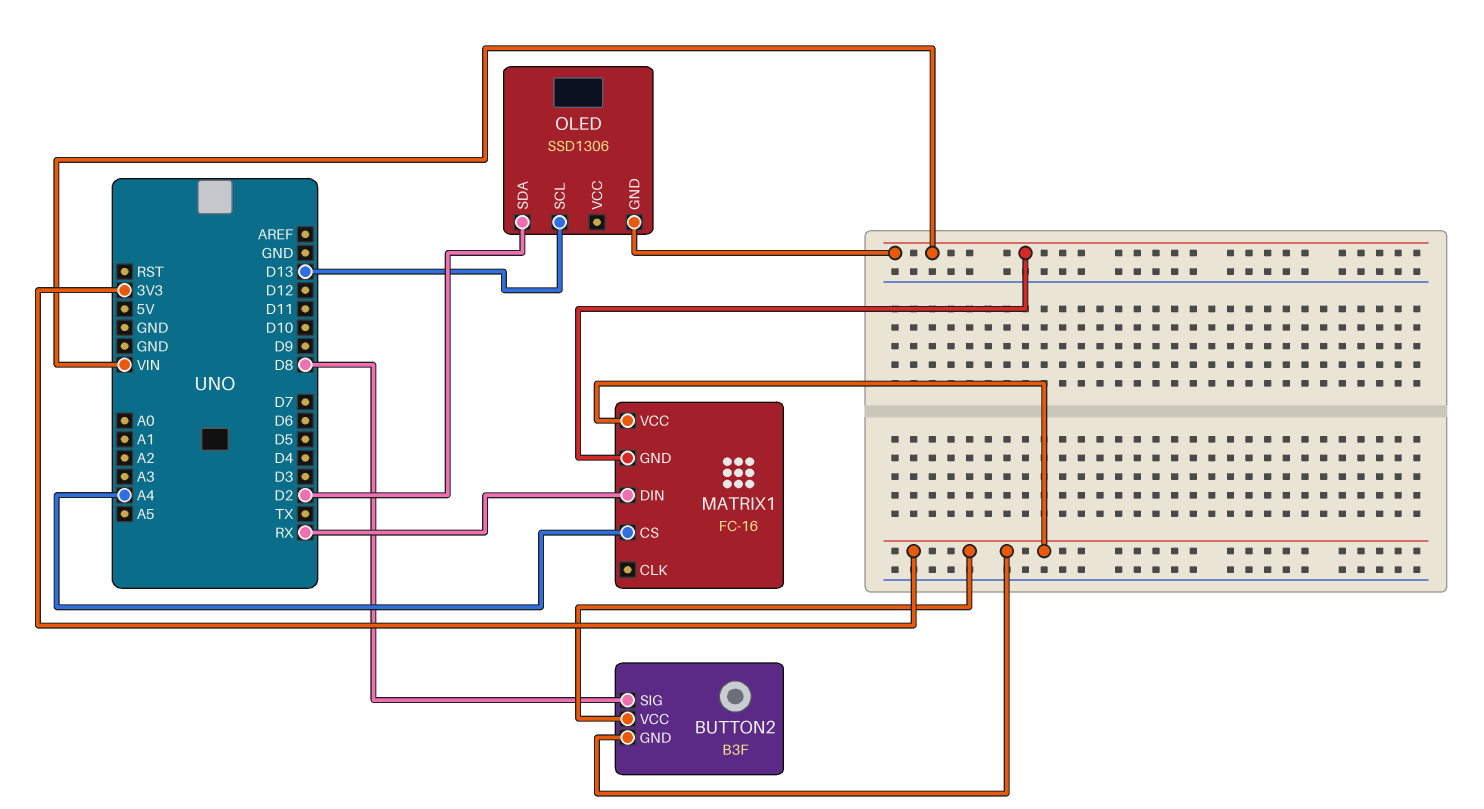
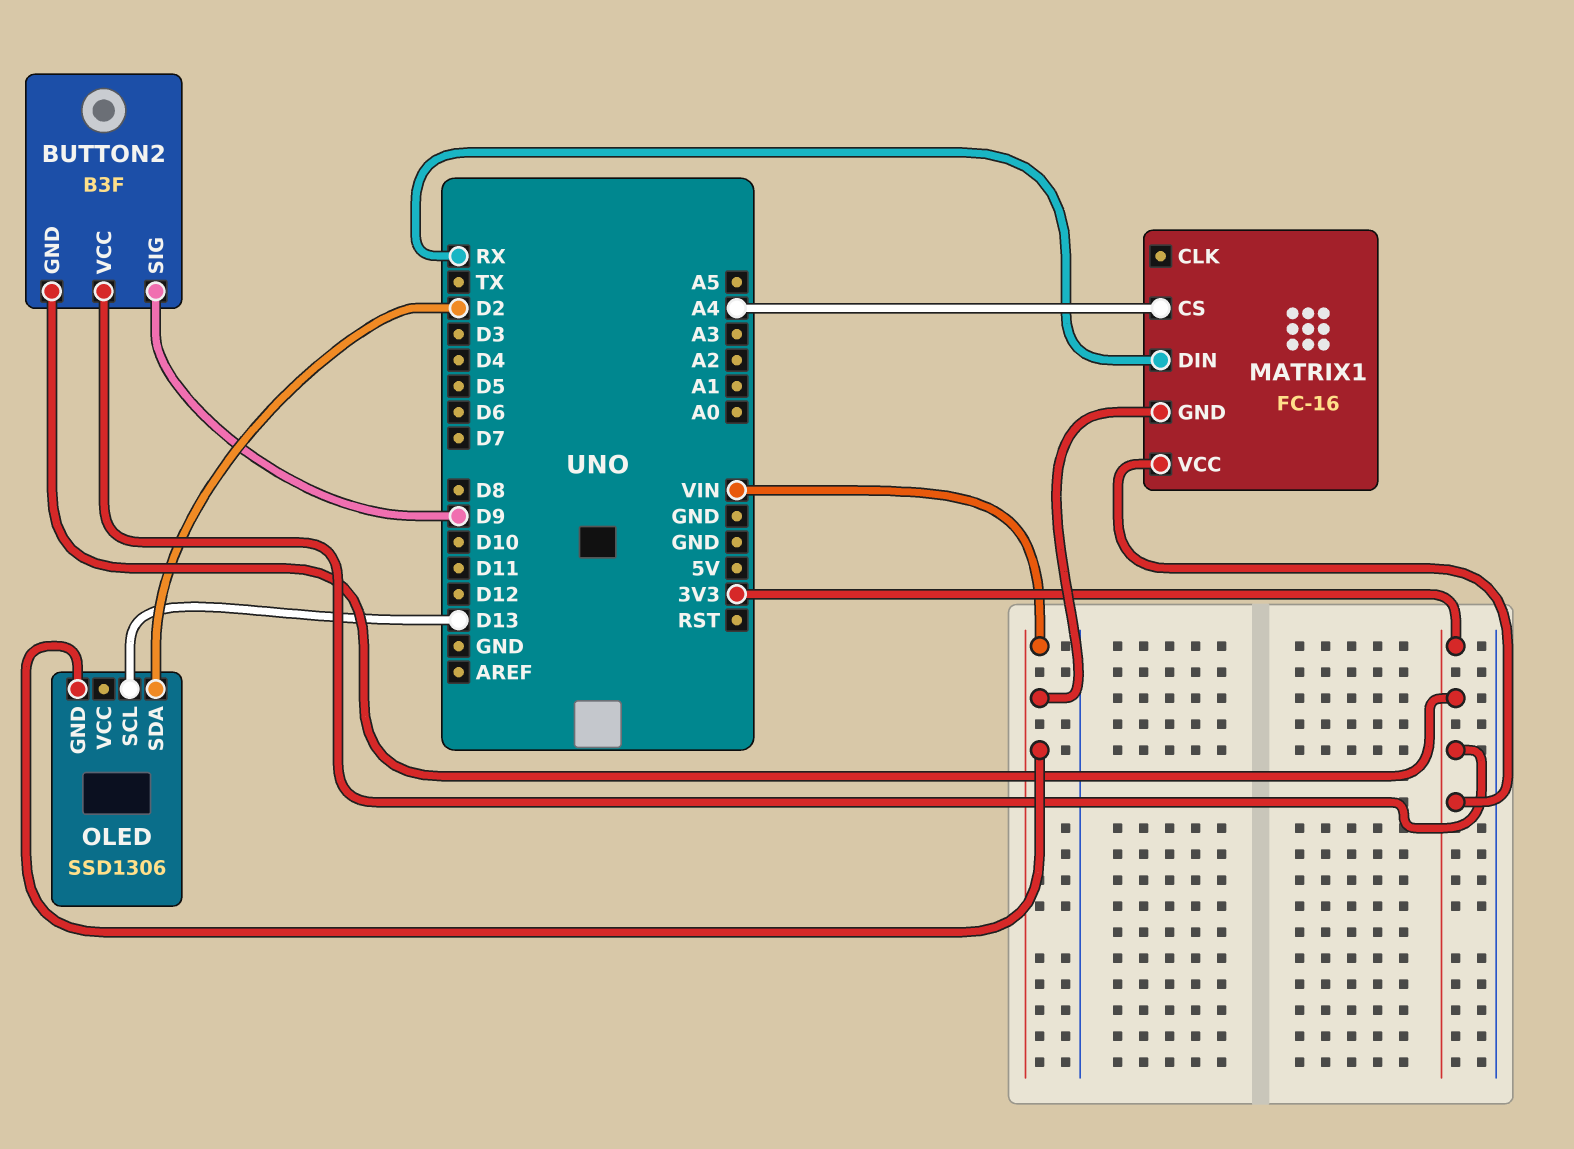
BUTTON2 pin SIG: D8 -> D9

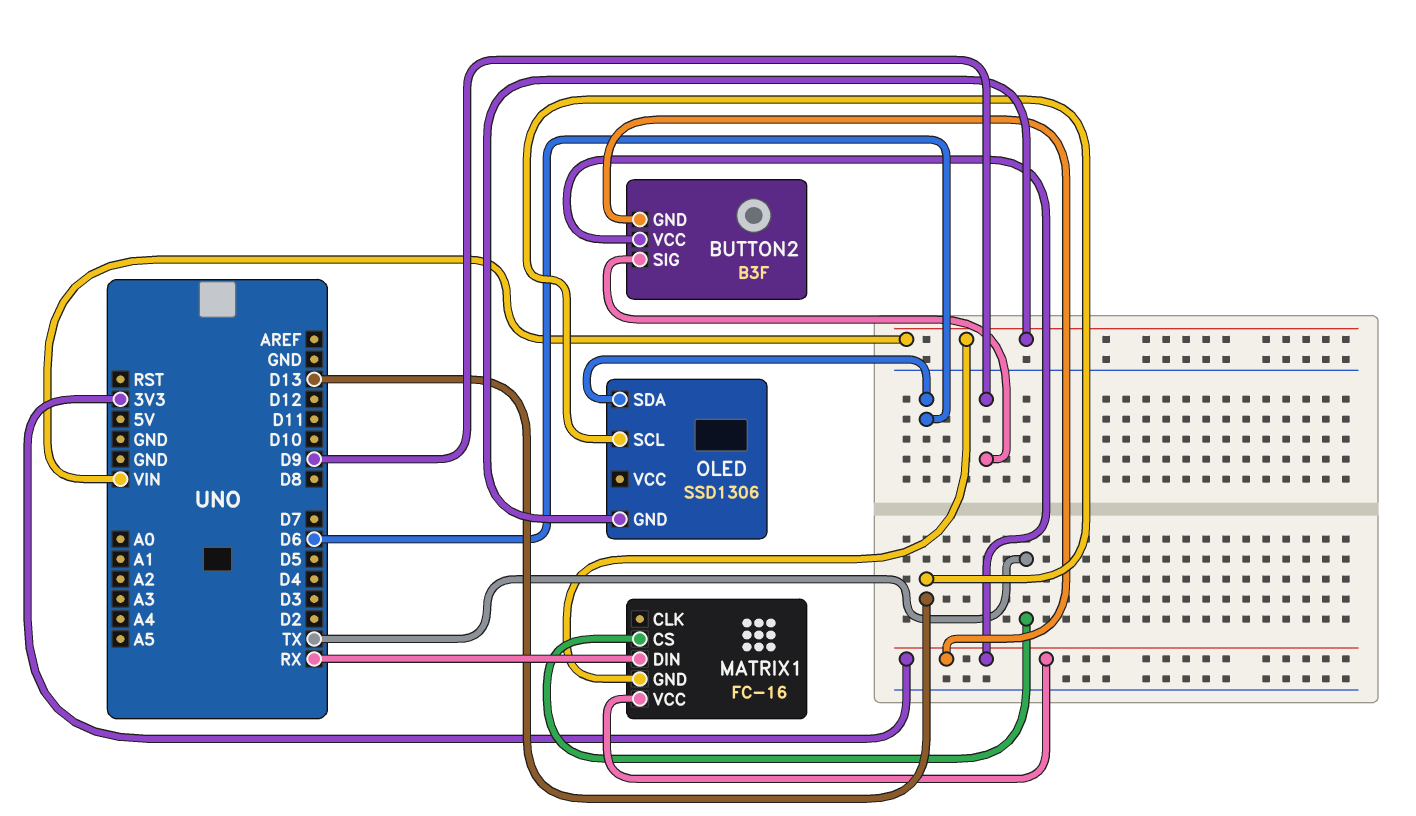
MATRIX1 pin CS: A4 -> TX
OLED pin SDA: D2 -> D6

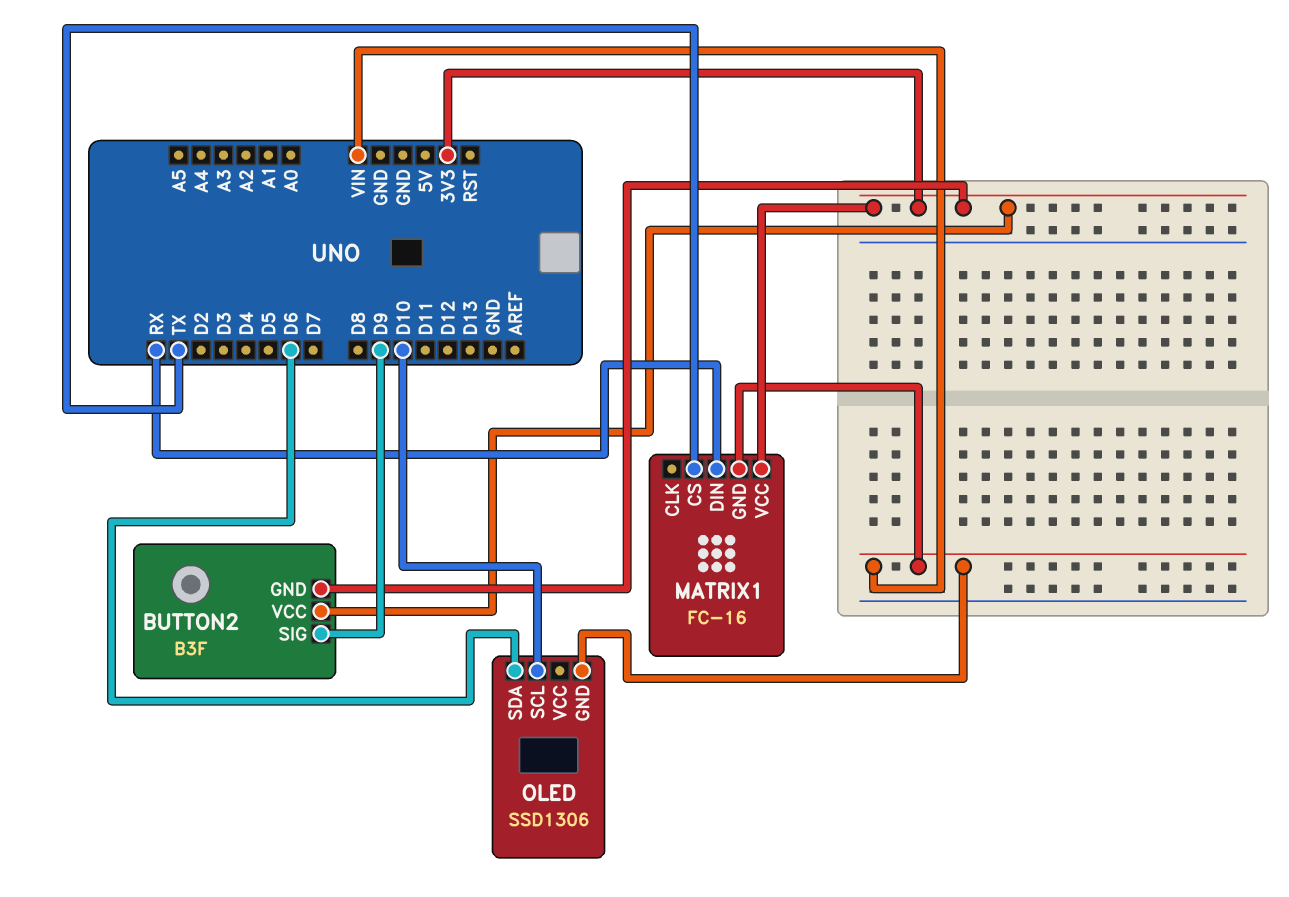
OLED pin SCL: D13 -> D10

